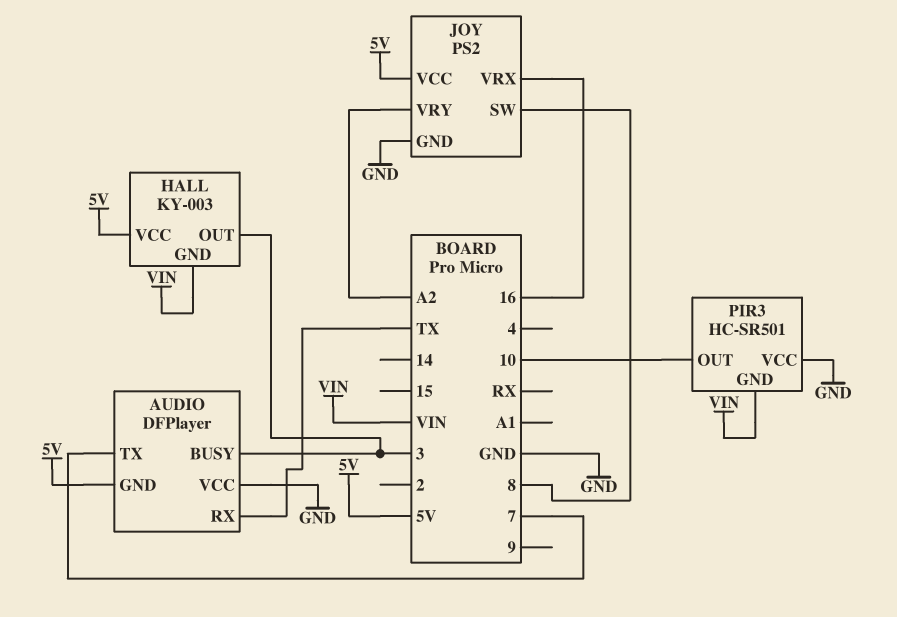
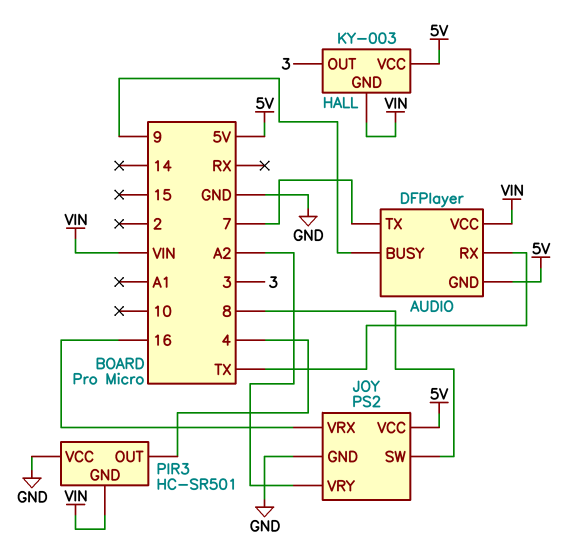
AUDIO pin BUSY: 3 -> 9
AUDIO pin VCC: GND -> VIN
PIR3 pin OUT: 10 -> 4

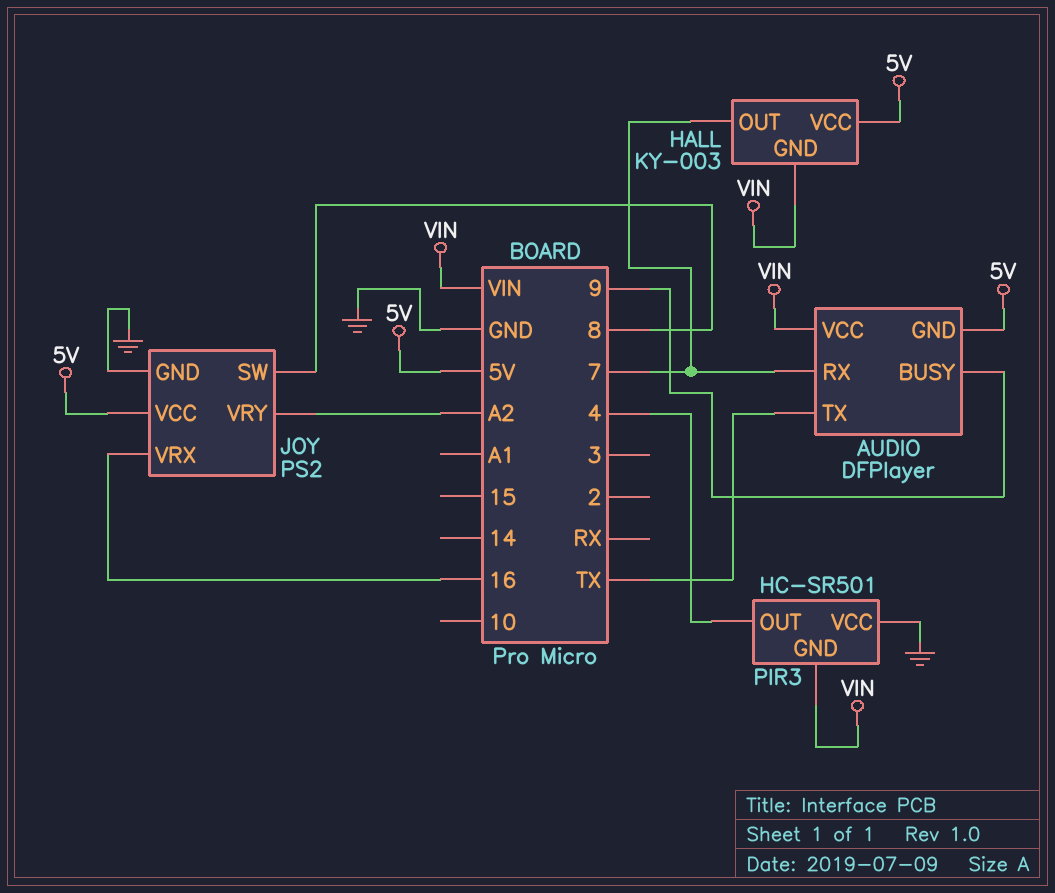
AUDIO pin RX: TX -> 7
AUDIO pin TX: 7 -> TX
HALL pin OUT: 3 -> 7

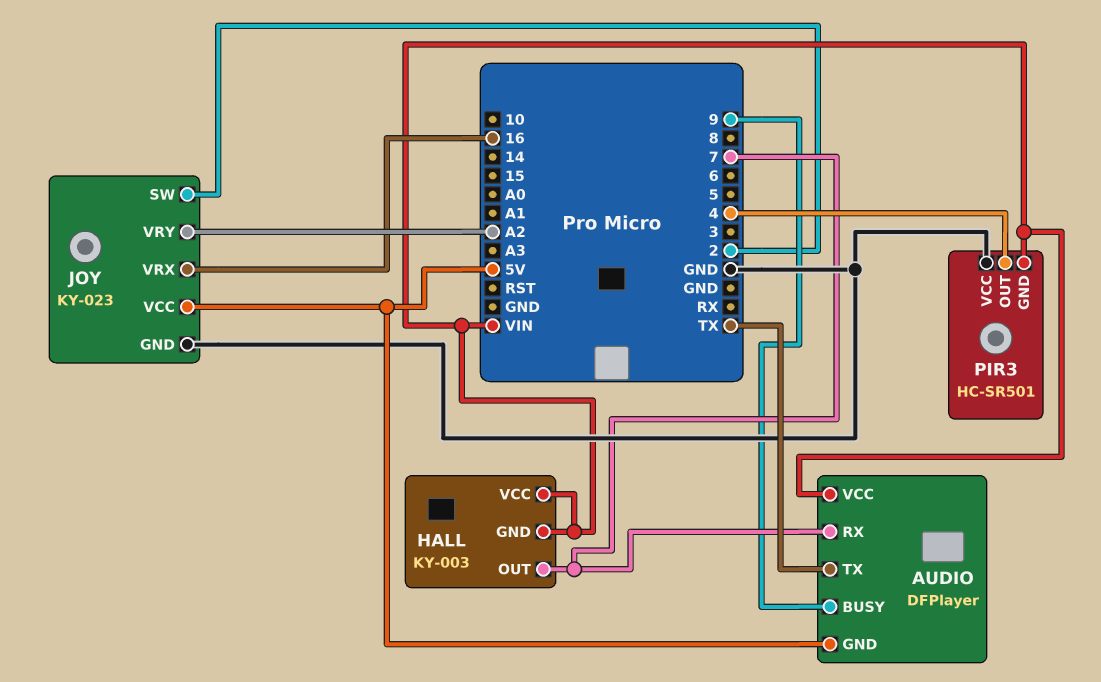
HALL pin VCC: 5V -> VIN
JOY: PS2 -> KY-023
JOY pin SW: 8 -> 2

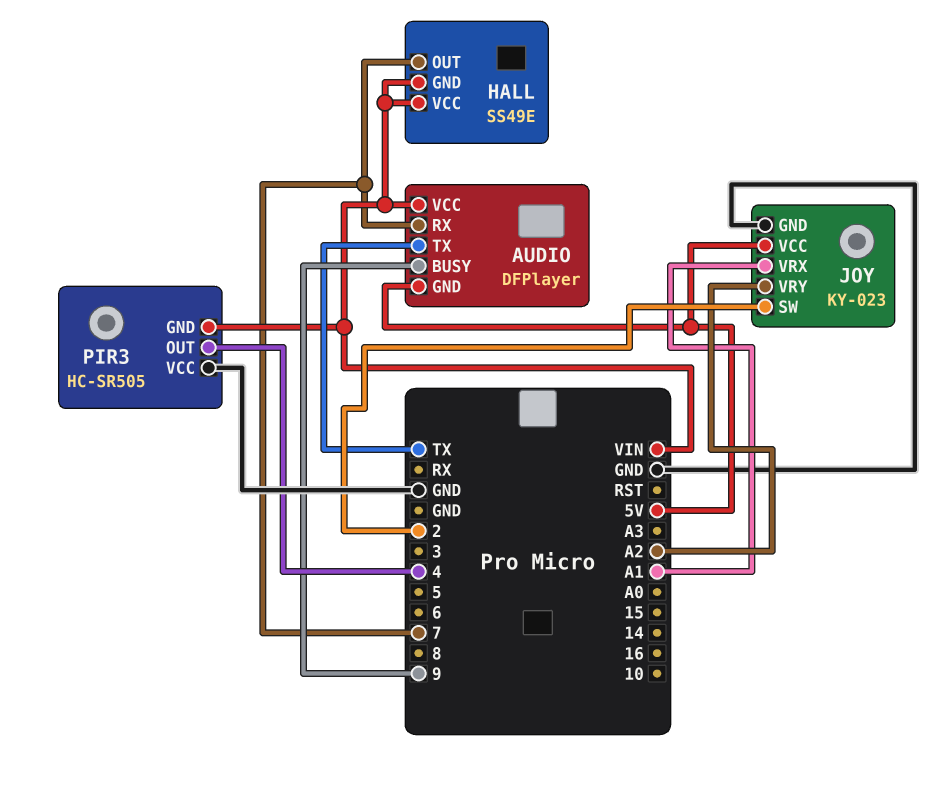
HALL: KY-003 -> SS49E
JOY pin VRX: 16 -> A1
PIR3: HC-SR501 -> HC-SR505

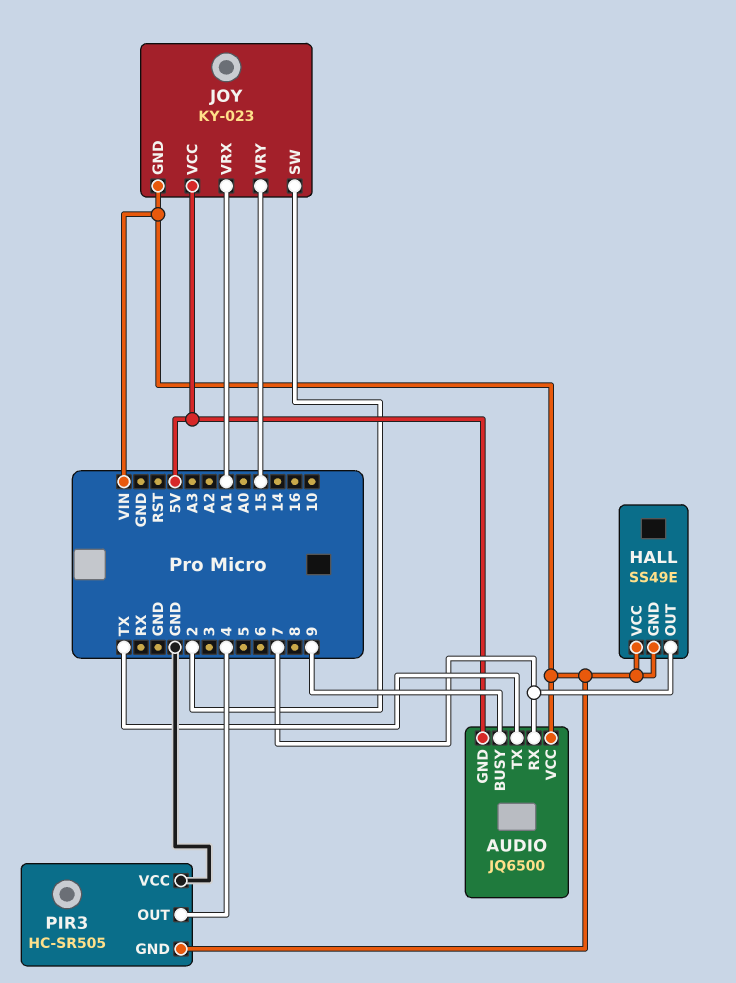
AUDIO: DFPlayer -> JQ6500
JOY pin GND: GND -> VIN
JOY pin VRY: A2 -> 15

